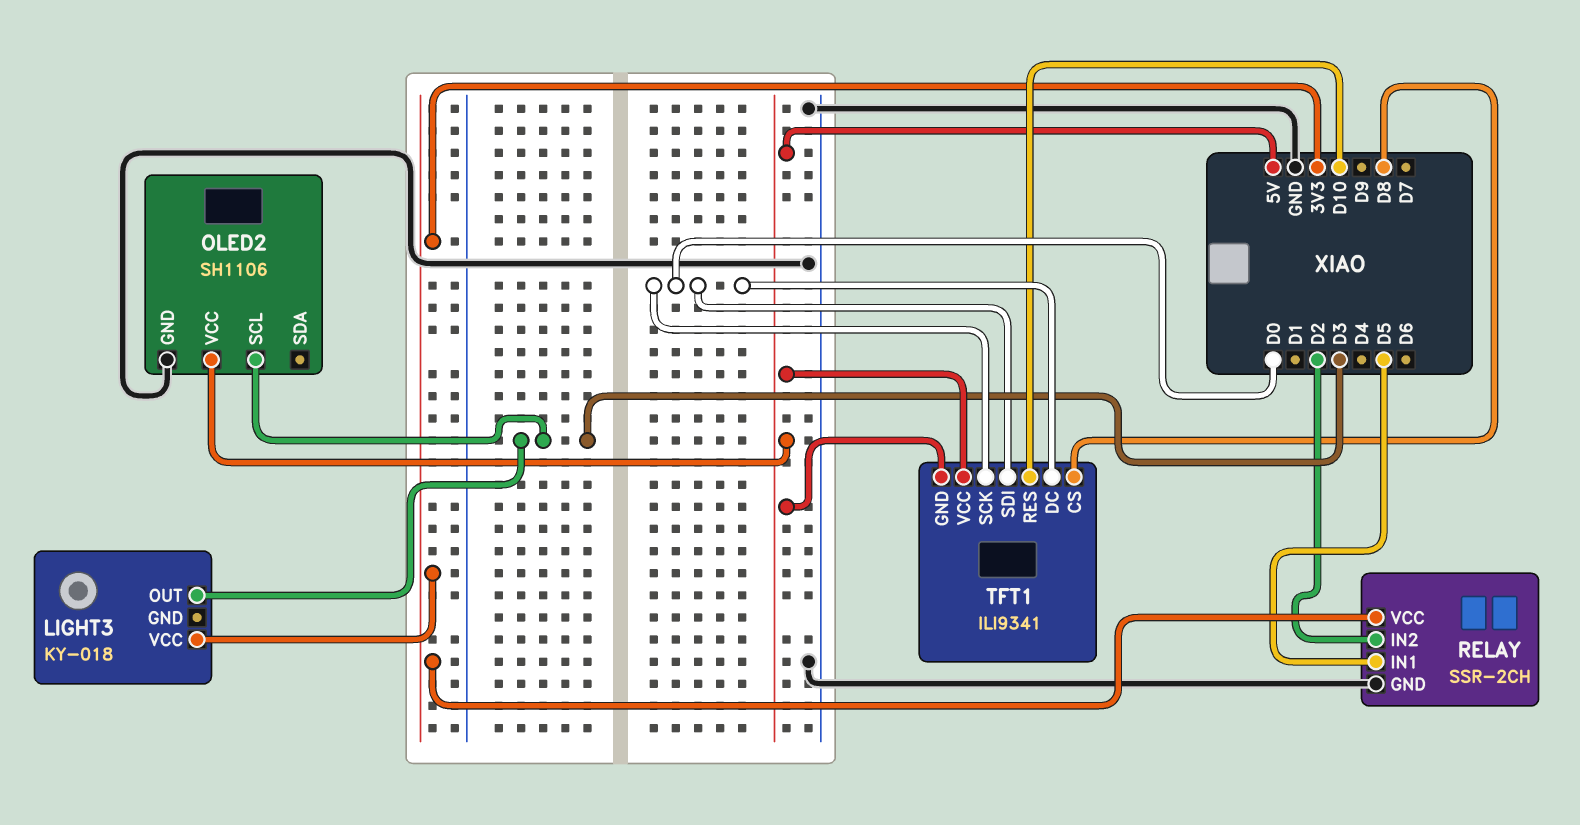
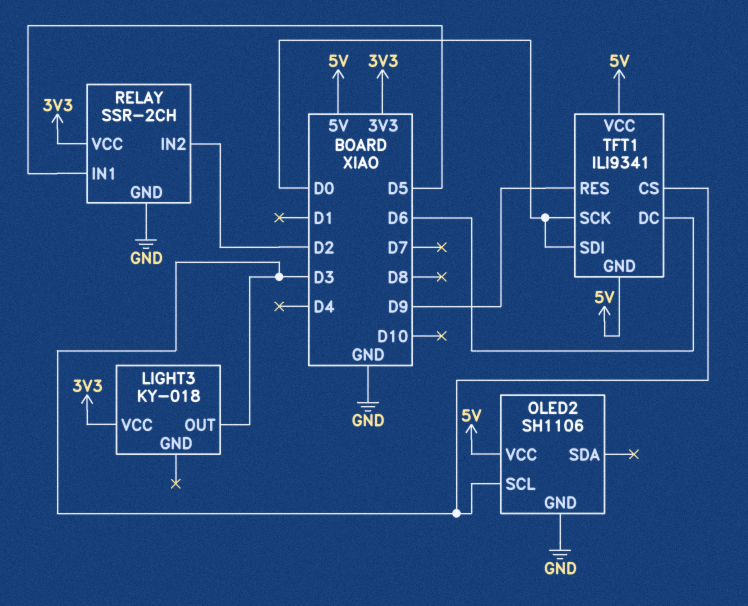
TFT1 pin CS: D8 -> D3
TFT1 pin DC: D0 -> D6
TFT1 pin RES: D10 -> D9

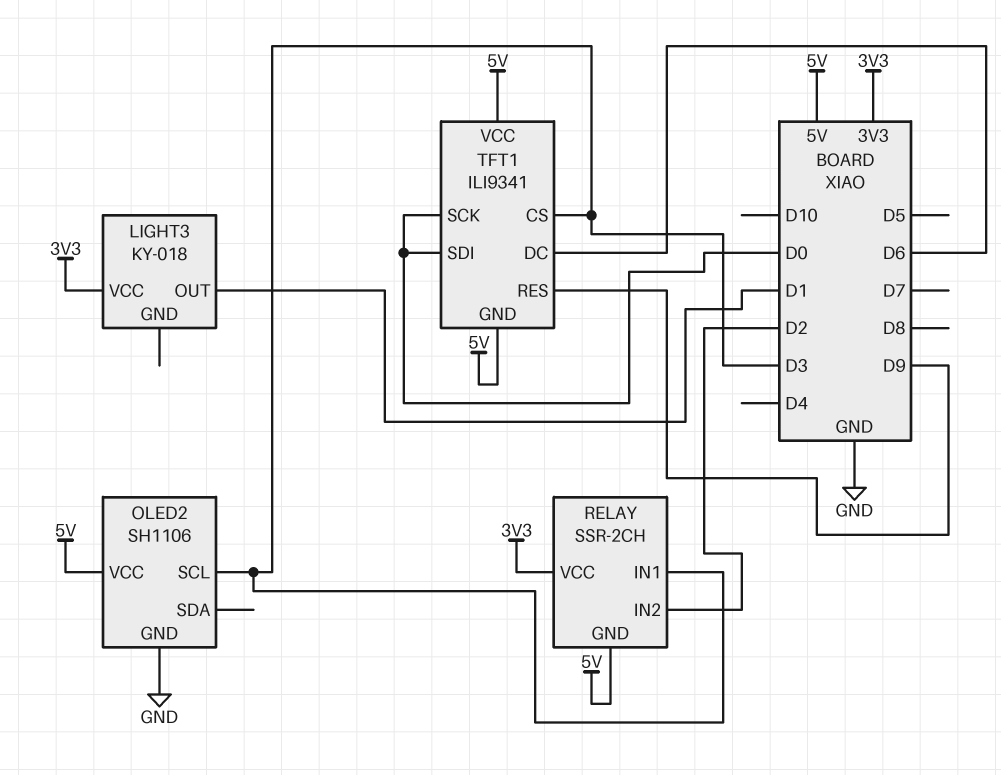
LIGHT3 pin OUT: D3 -> D1
RELAY pin GND: GND -> 5V
RELAY pin IN1: D5 -> D3

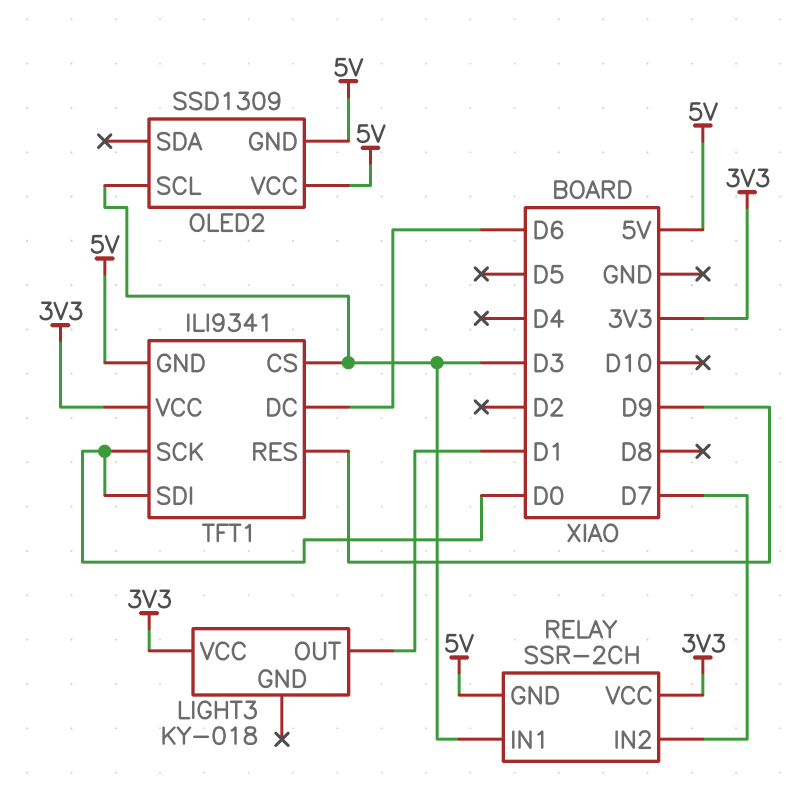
OLED2: SH1106 -> SSD1309
OLED2 pin GND: GND -> 5V
RELAY pin IN2: D2 -> D7
TFT1 pin VCC: 5V -> 3V3

